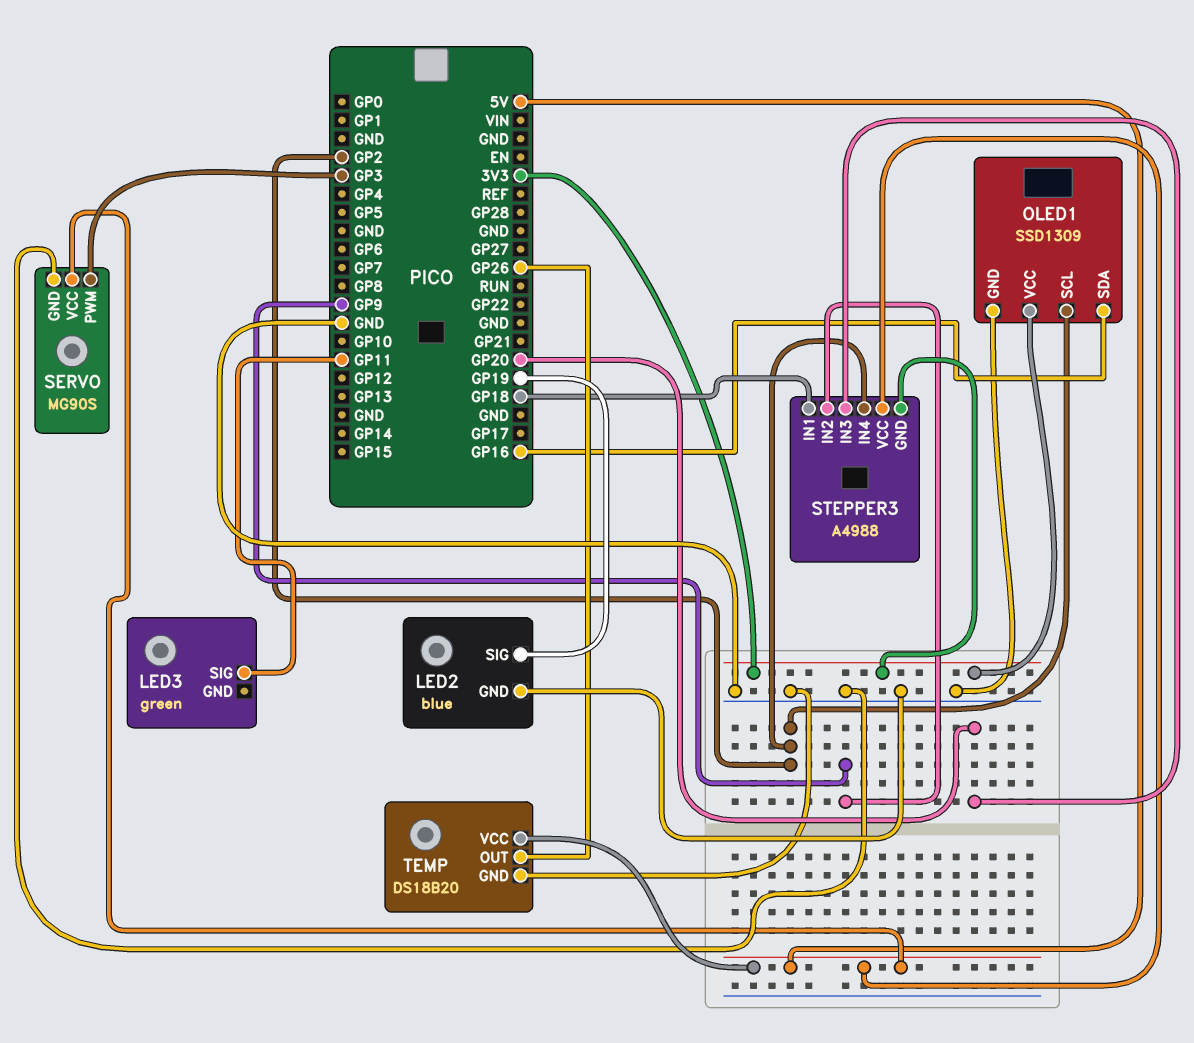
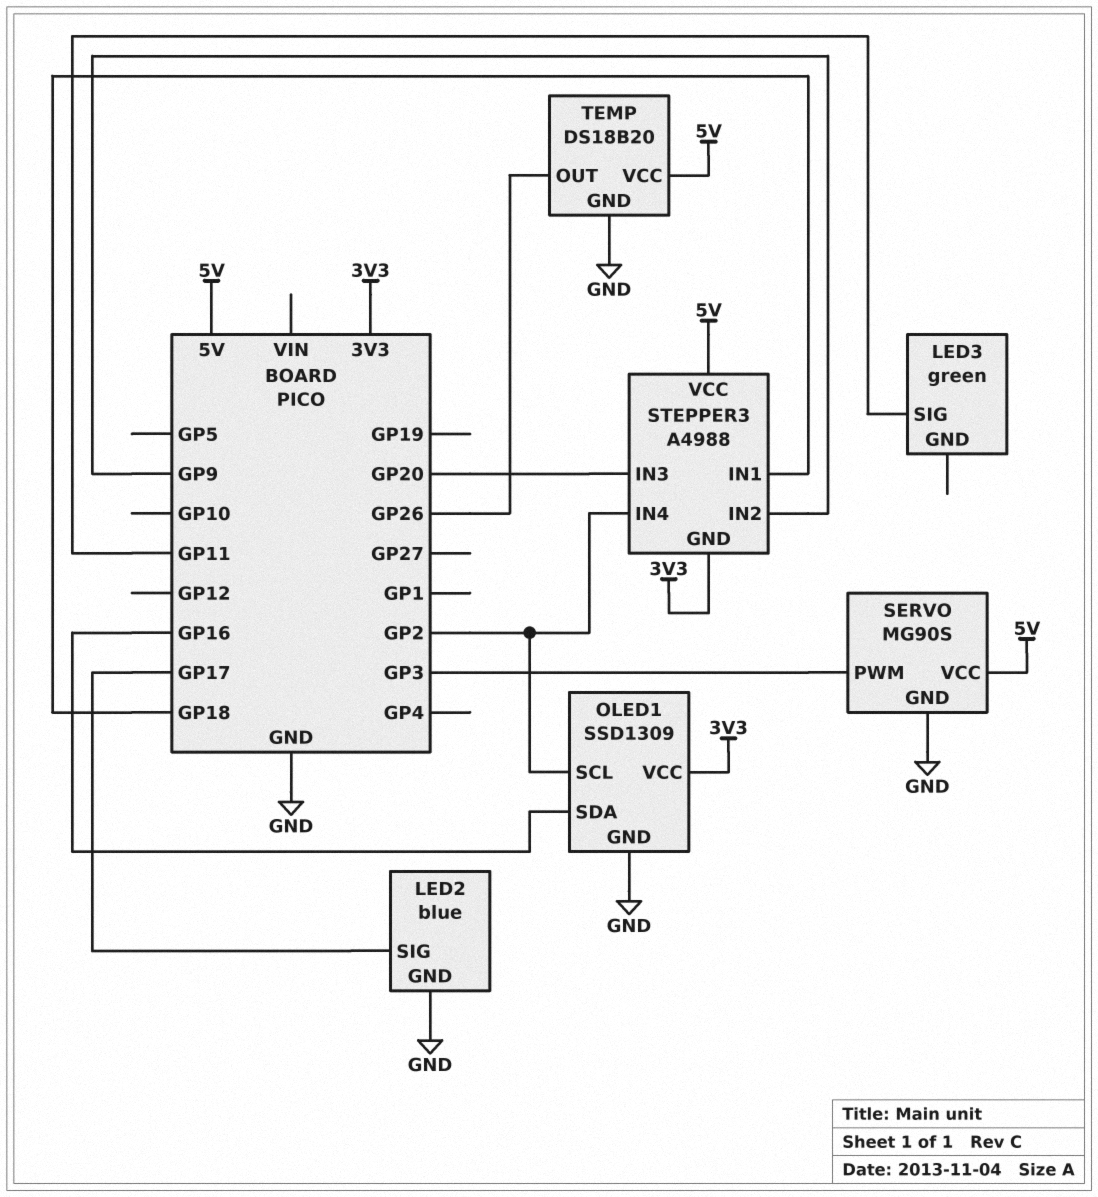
LED2 pin SIG: GP19 -> GP17

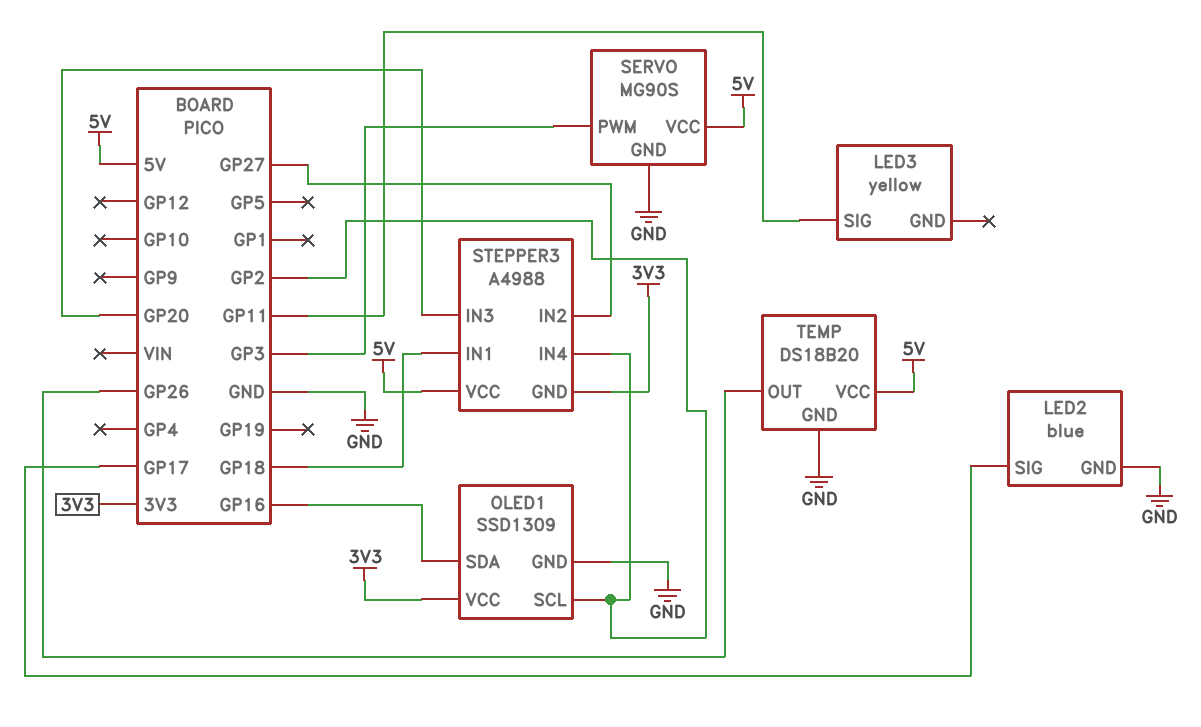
LED3: green -> yellow
STEPPER3 pin IN2: GP9 -> GP27

